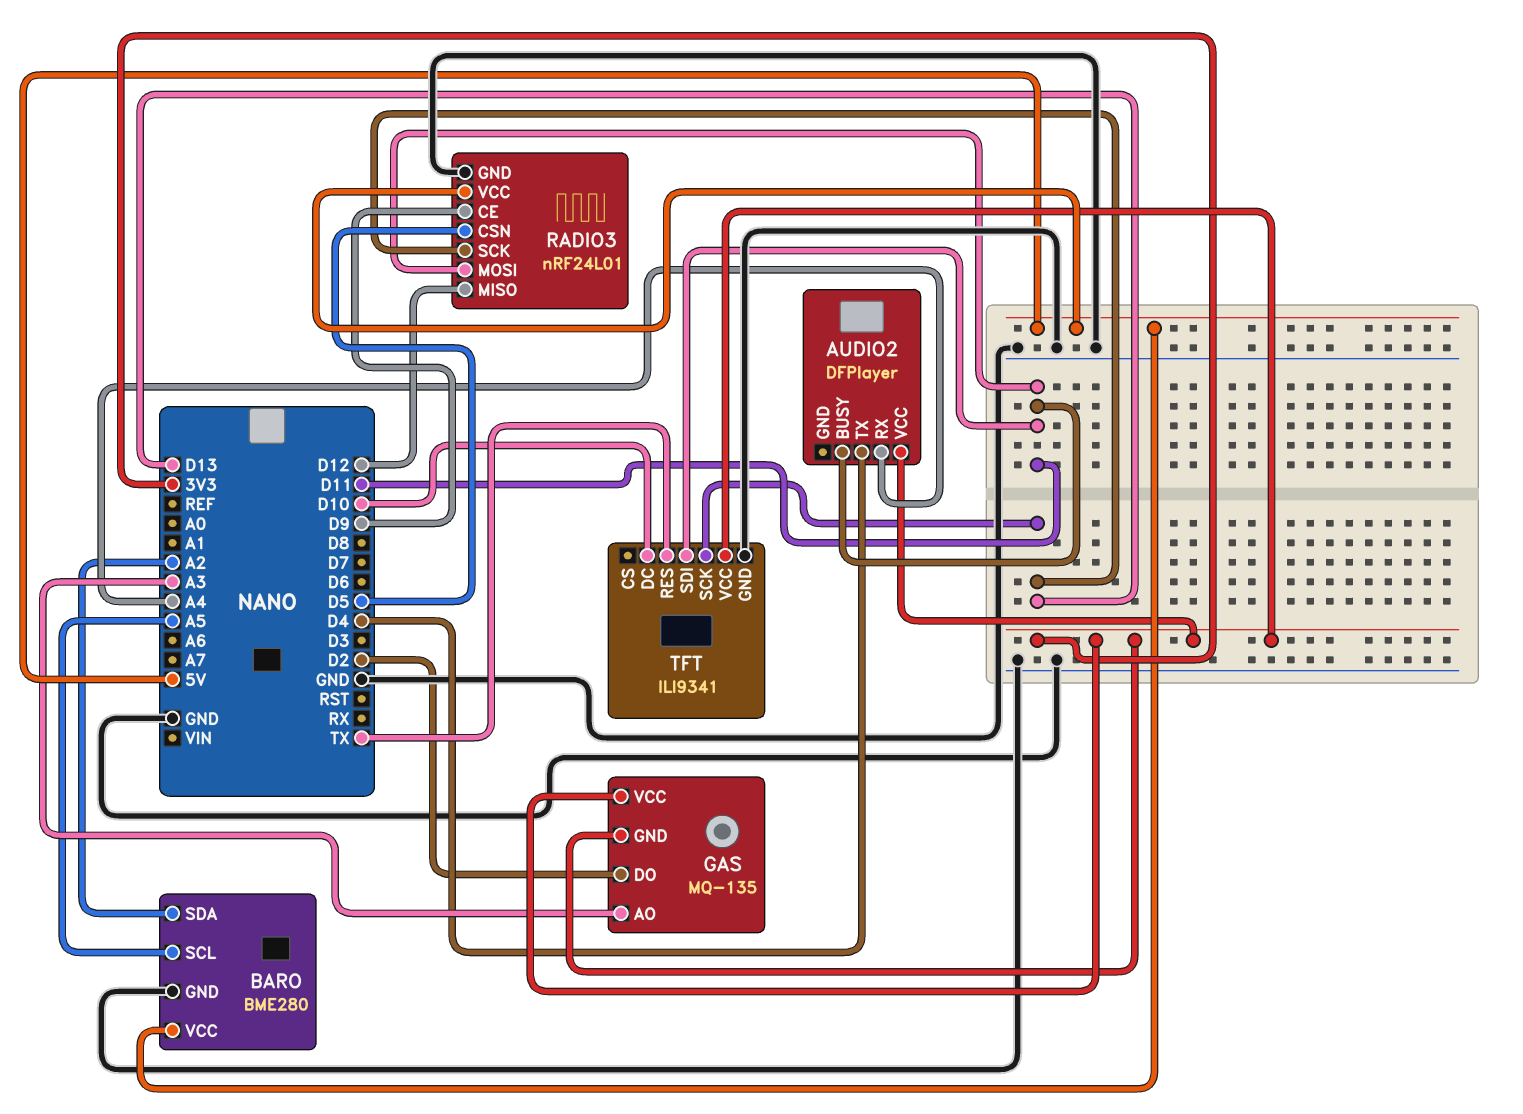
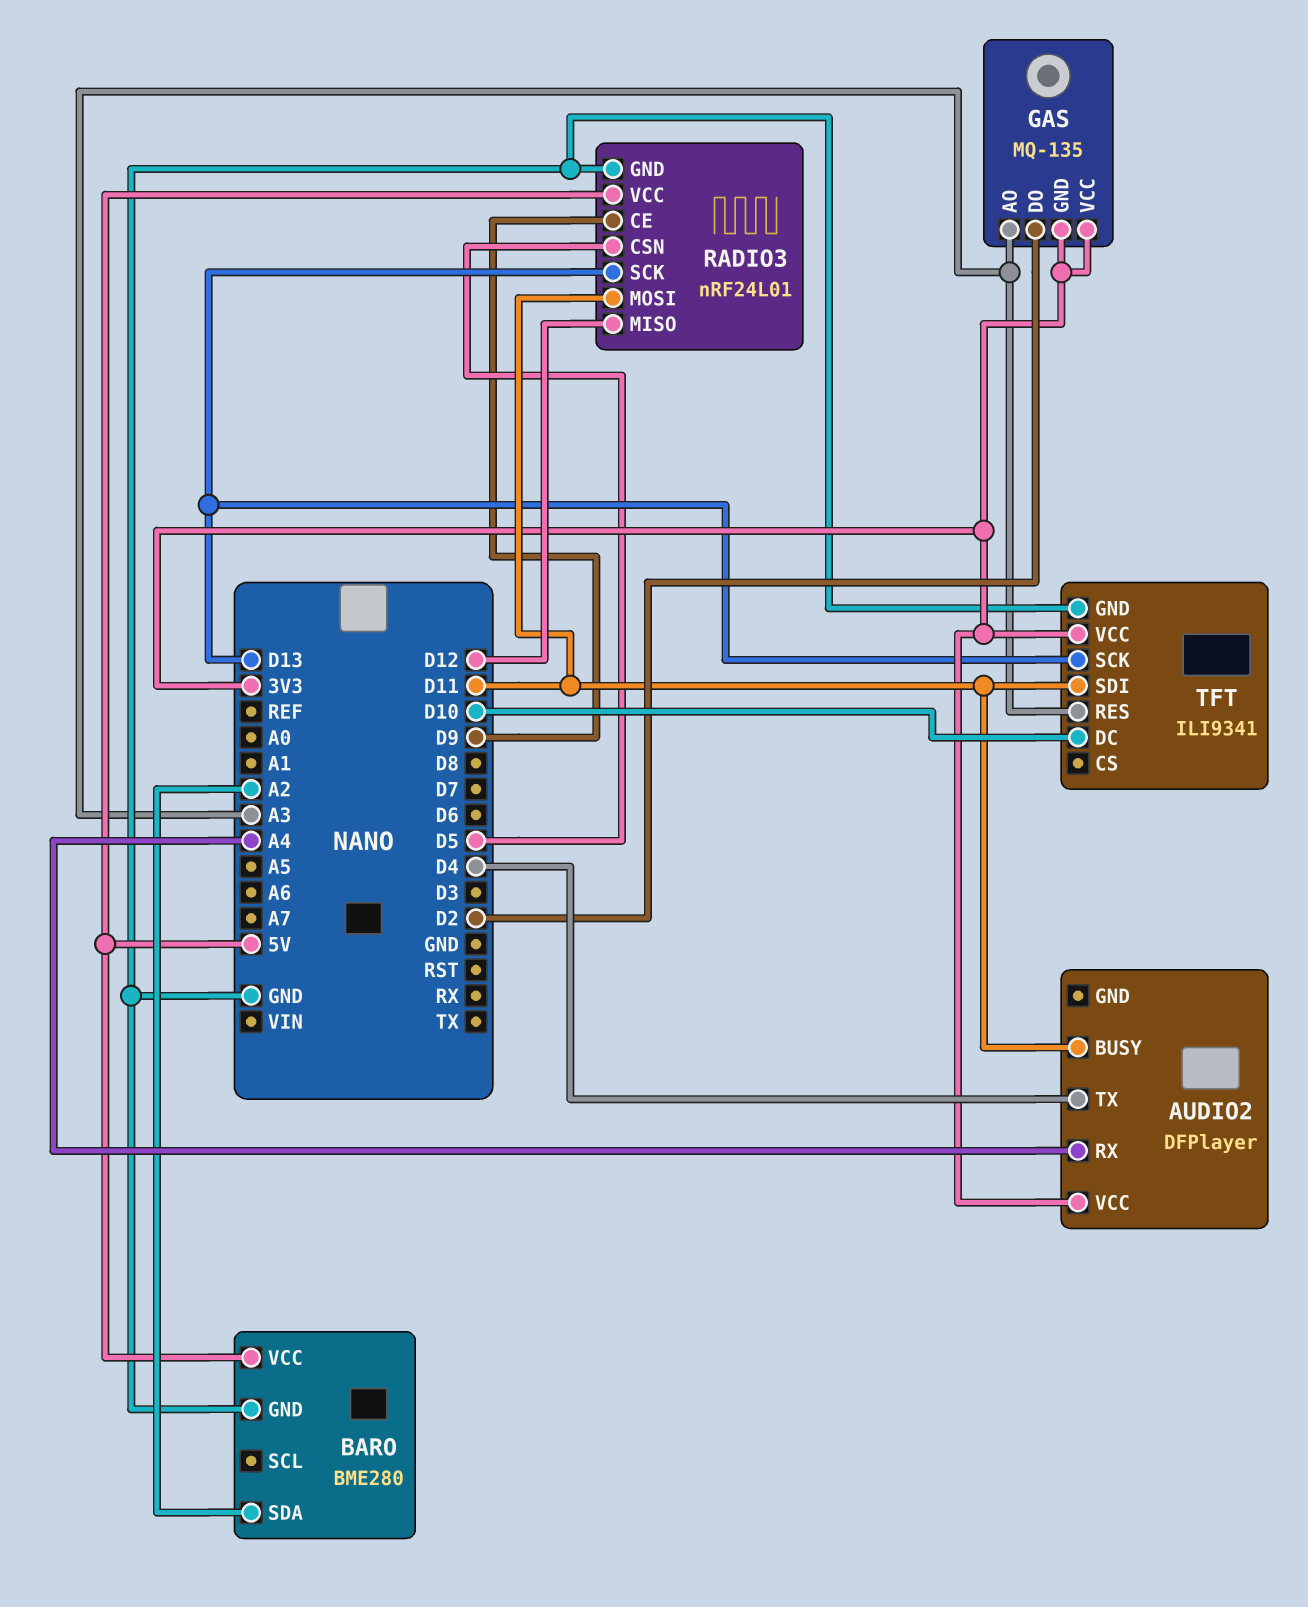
BARO pin SCL: A5 -> none
TFT pin RES: TX -> A3

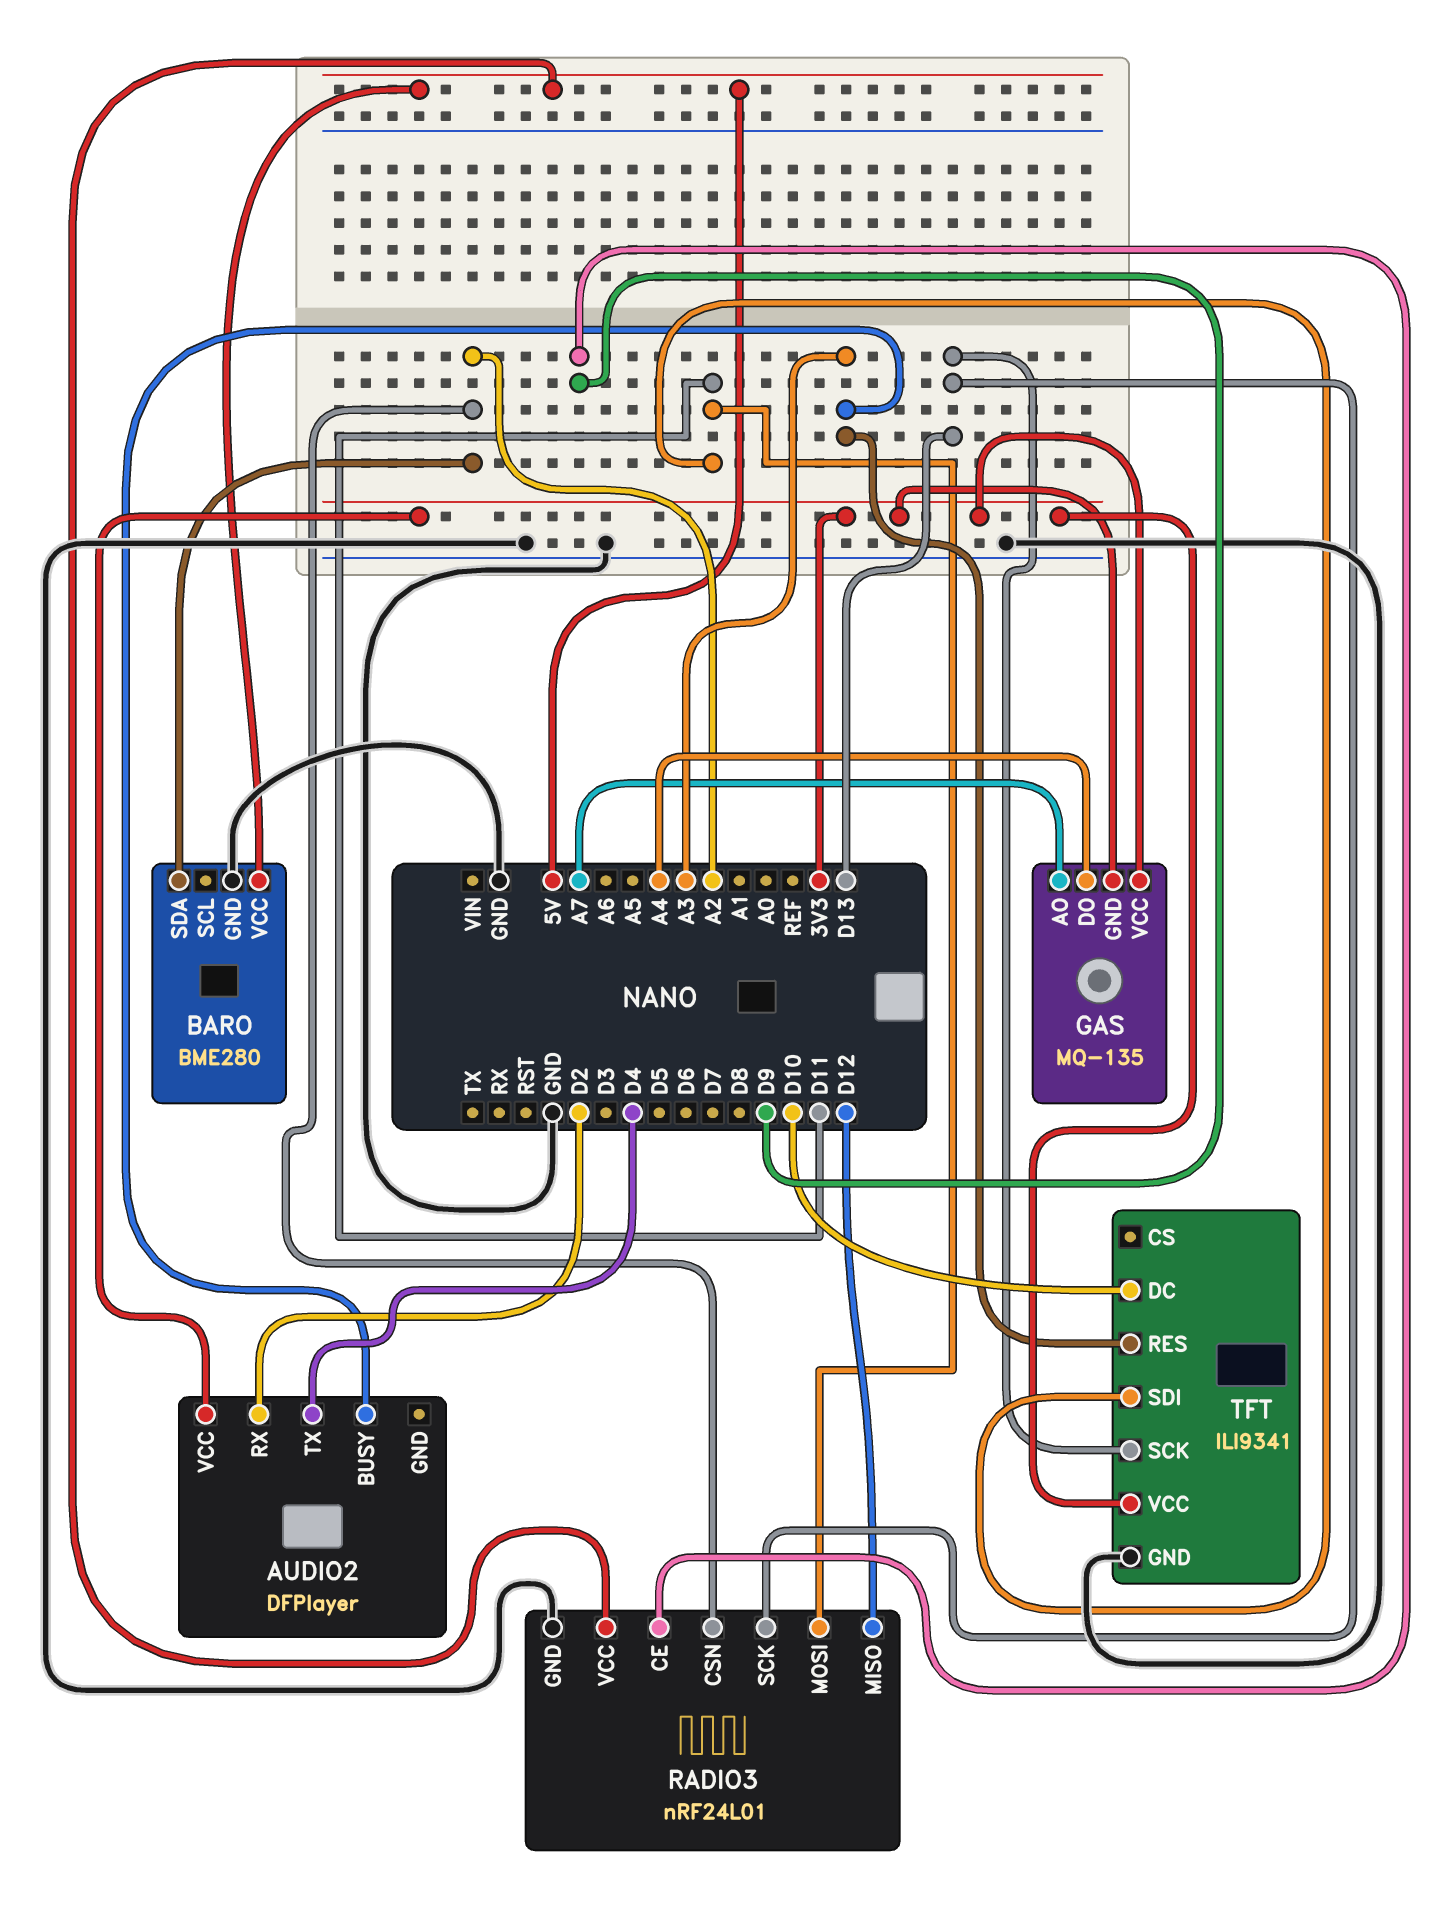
AUDIO2 pin BUSY: D11 -> A3
AUDIO2 pin RX: A4 -> D2
GAS pin AO: A3 -> A7
GAS pin DO: D2 -> A4
RADIO3 pin CSN: D5 -> A2

